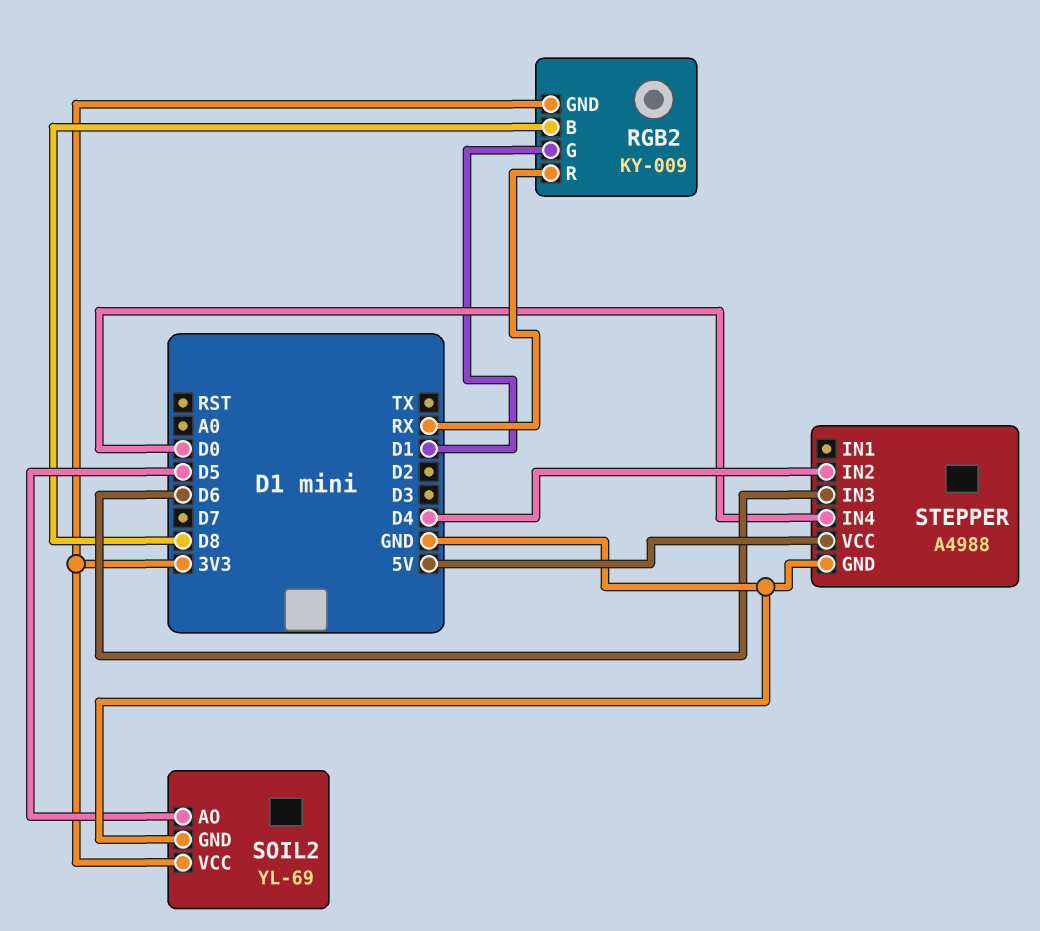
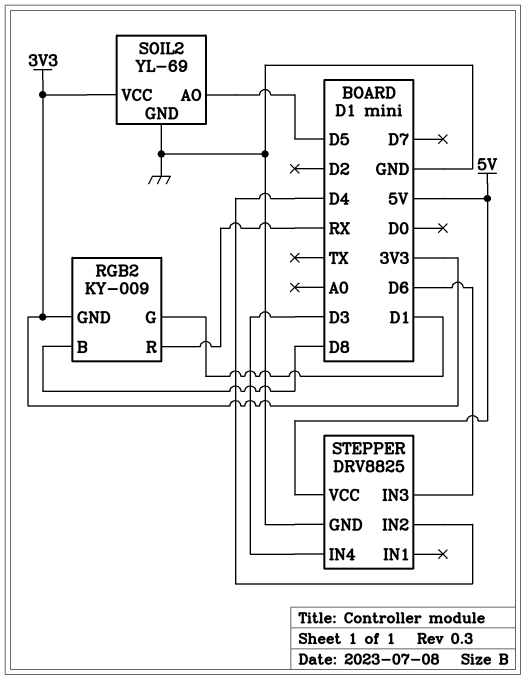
STEPPER: A4988 -> DRV8825
STEPPER pin IN4: D0 -> D3

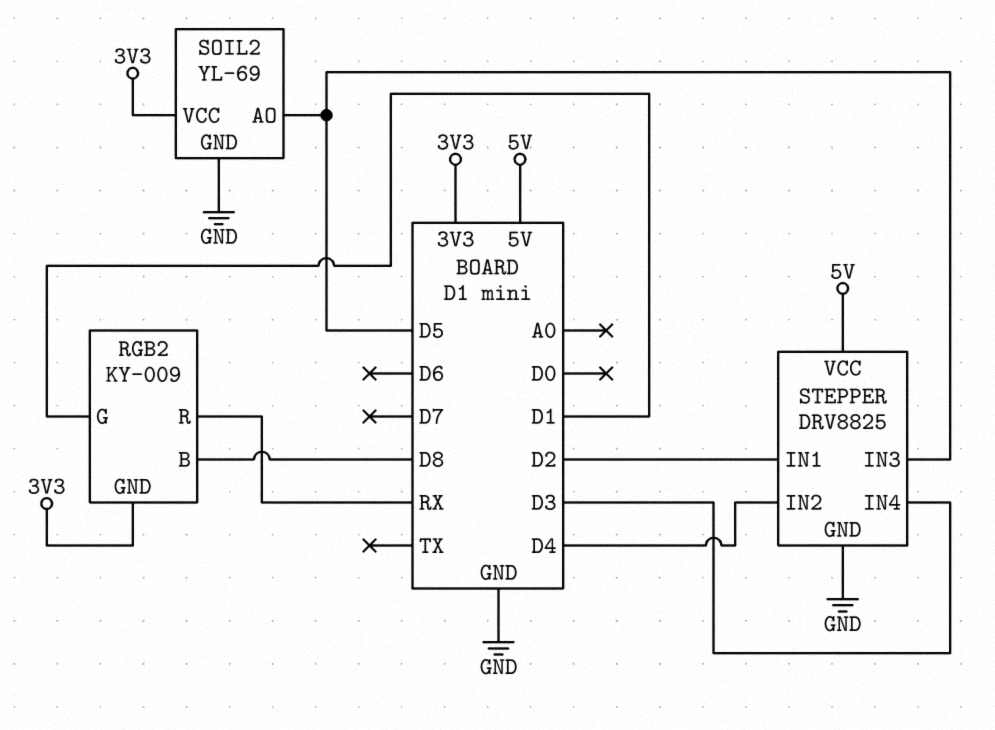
STEPPER pin IN1: none -> D2
STEPPER pin IN3: D6 -> D5

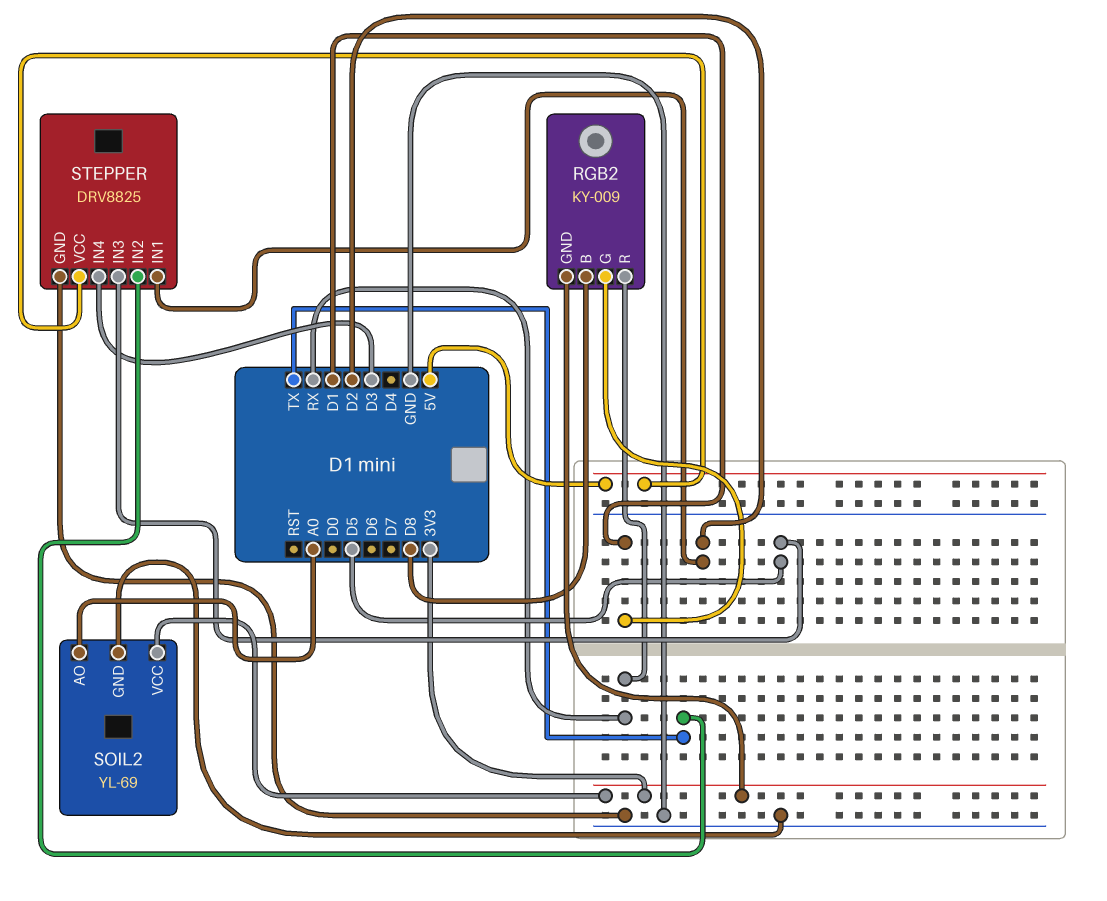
SOIL2 pin AO: D5 -> A0
STEPPER pin IN2: D4 -> TX

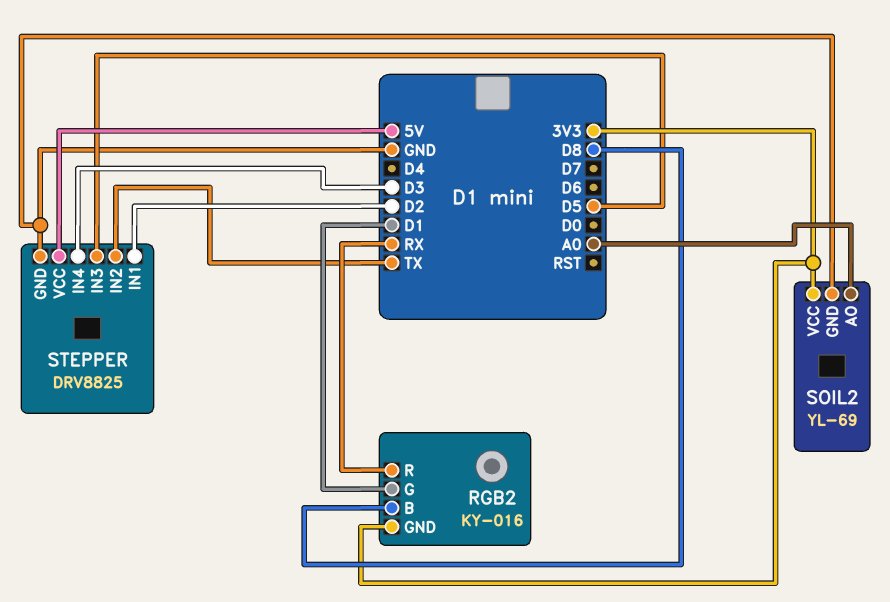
RGB2: KY-009 -> KY-016

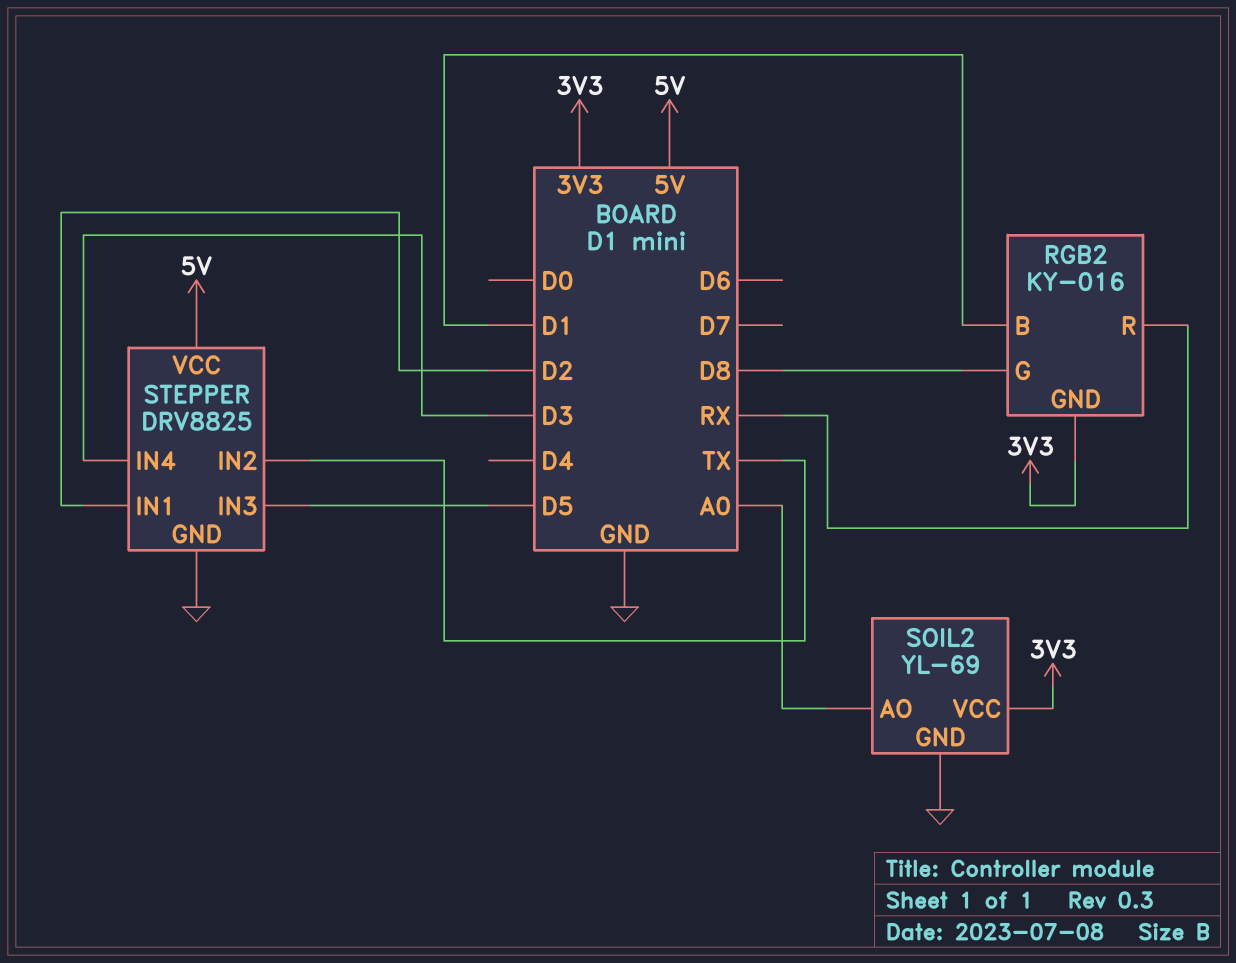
RGB2 pin B: D8 -> D1
RGB2 pin G: D1 -> D8

